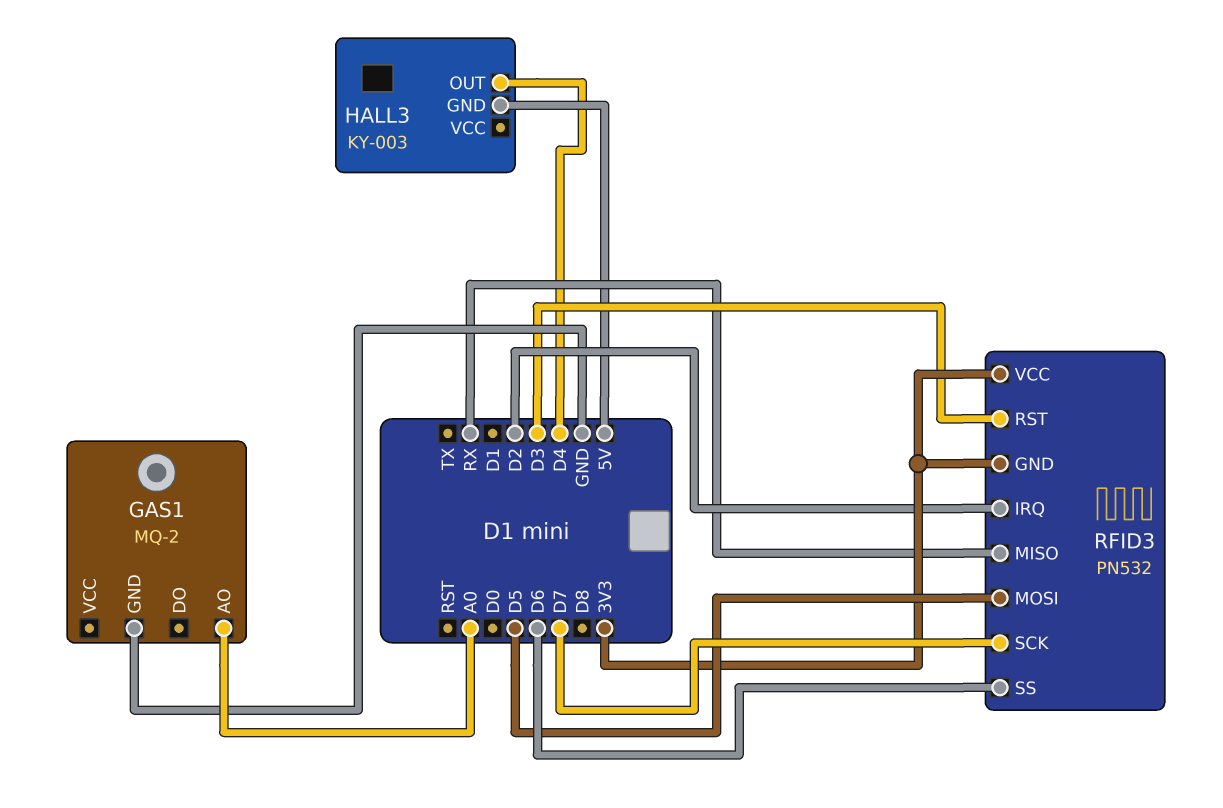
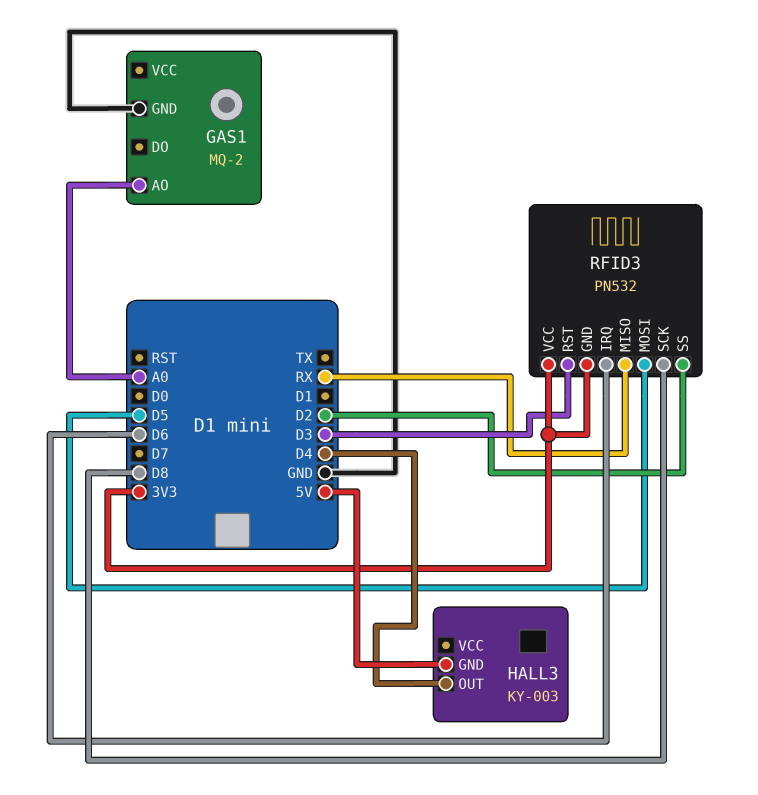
RFID3 pin IRQ: D2 -> D6
RFID3 pin SCK: D7 -> D8
RFID3 pin SS: D6 -> D2

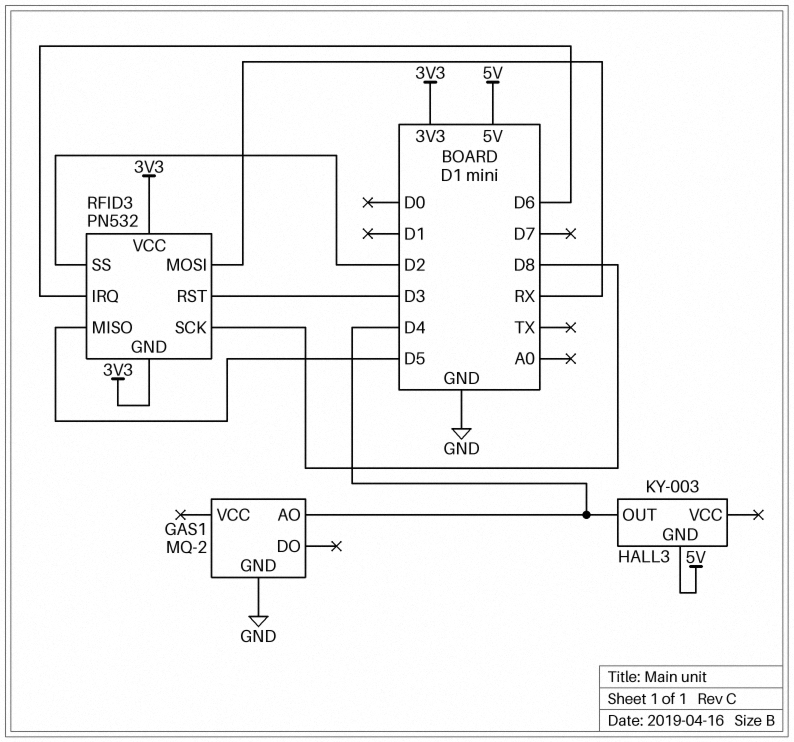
GAS1 pin AO: A0 -> D4
RFID3 pin MISO: RX -> D5
RFID3 pin MOSI: D5 -> RX

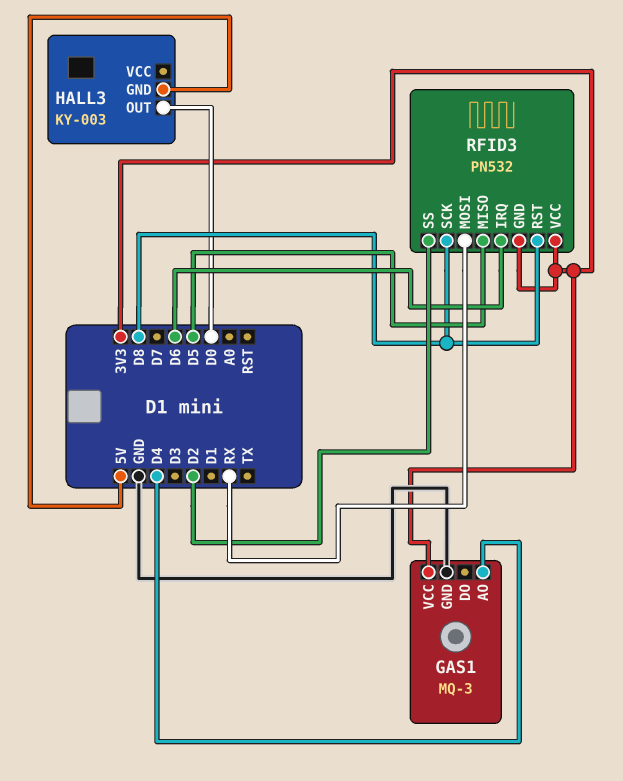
GAS1: MQ-2 -> MQ-3
GAS1 pin VCC: none -> 3V3
HALL3 pin OUT: D4 -> D0
RFID3 pin RST: D3 -> D8

